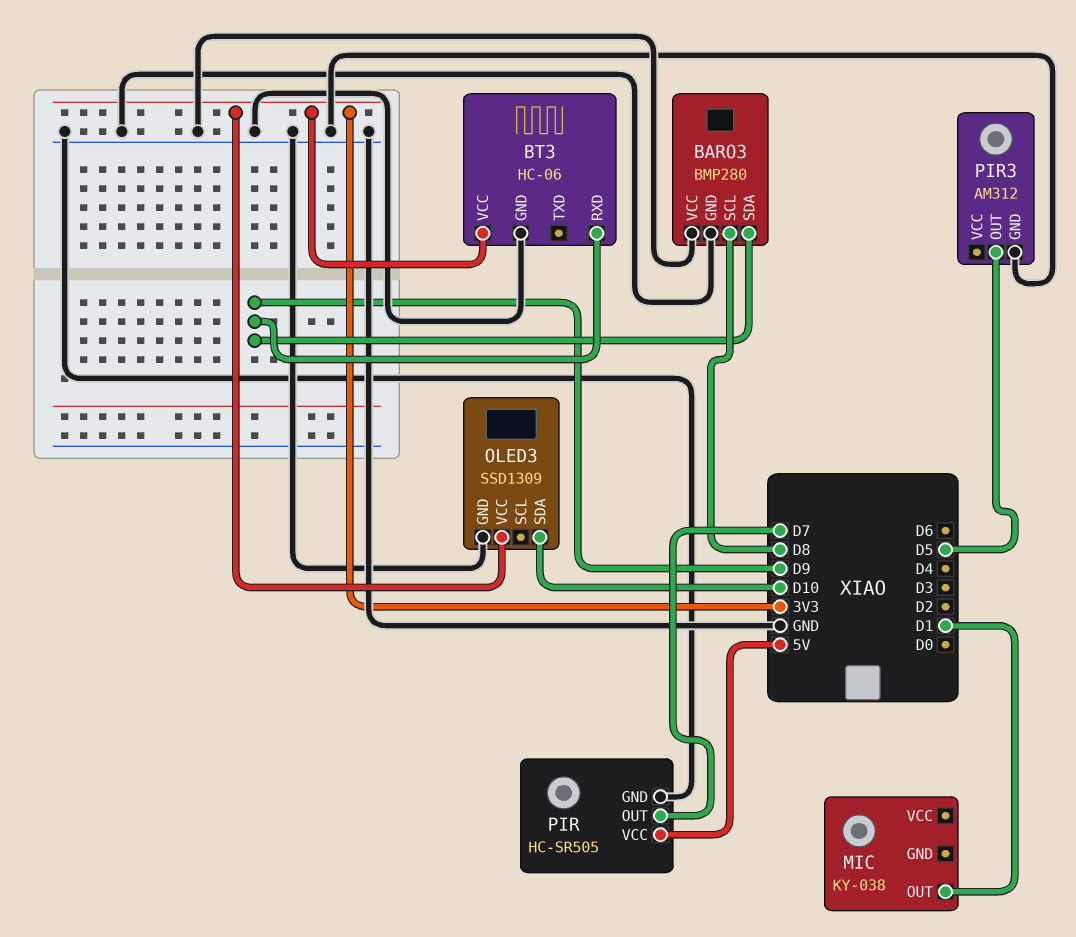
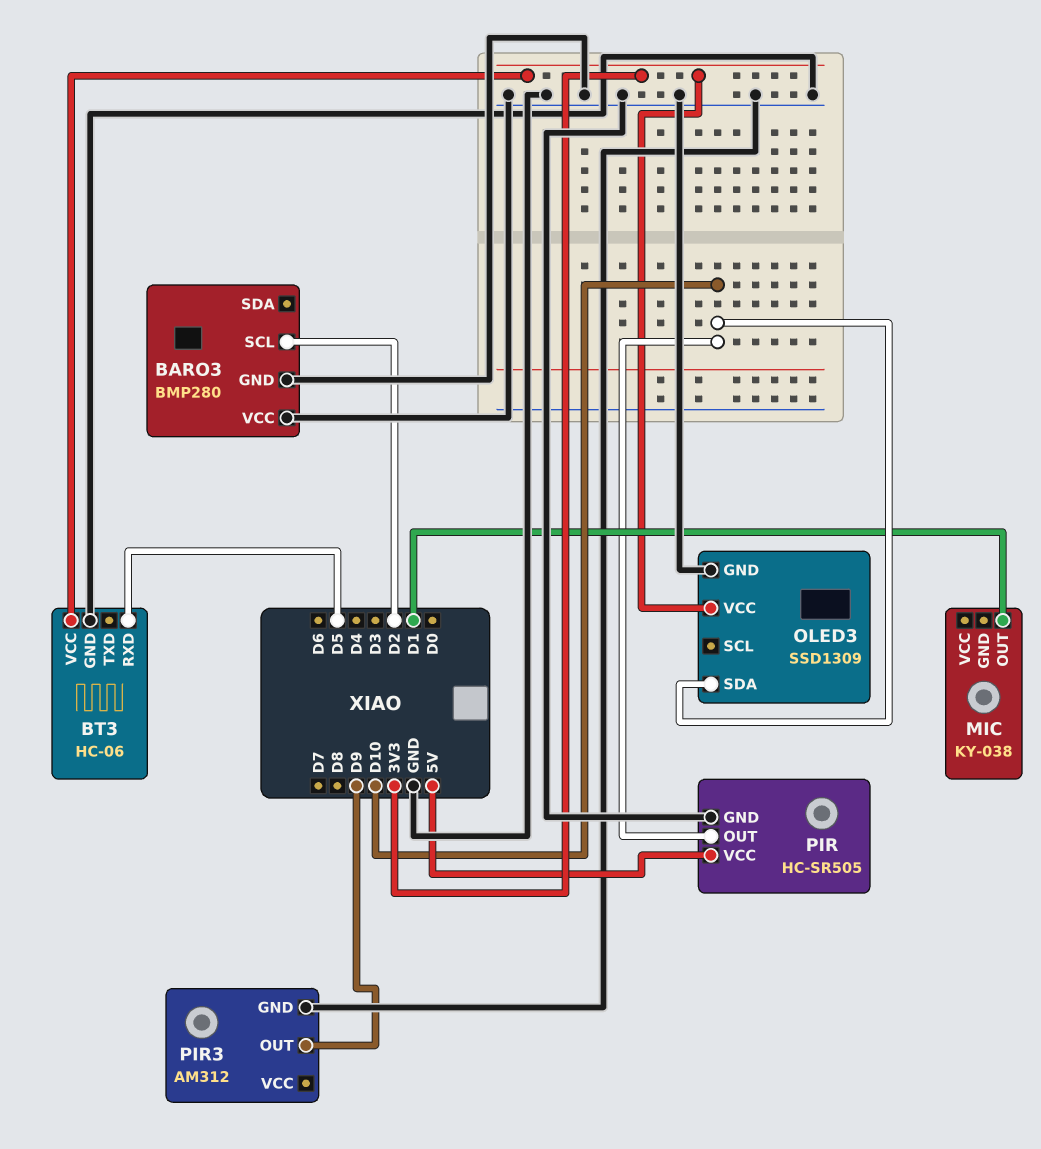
BARO3 pin SCL: D8 -> D2
BARO3 pin SDA: D9 -> none
BT3 pin RXD: D9 -> D5
PIR pin OUT: D7 -> D10
PIR3 pin OUT: D5 -> D9

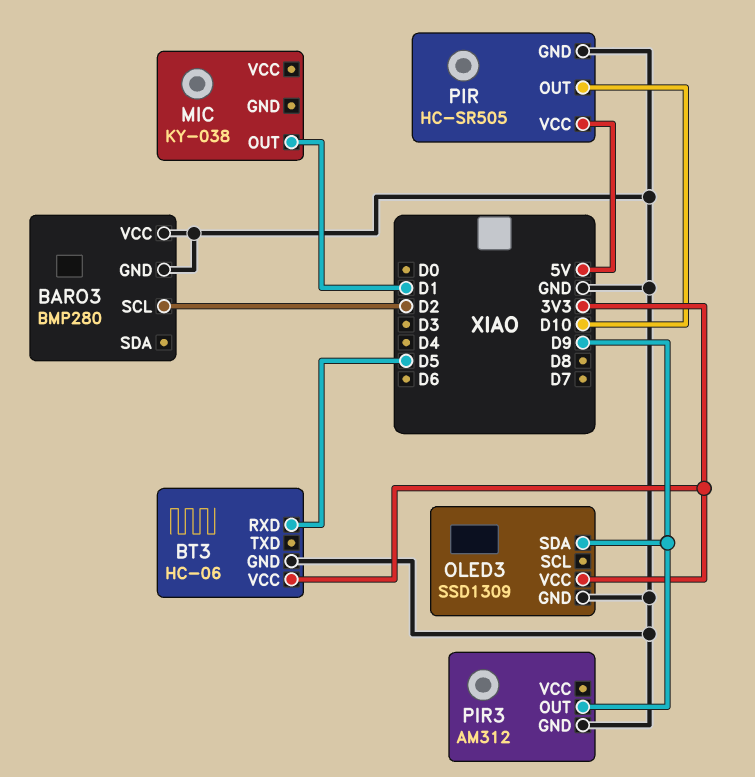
OLED3 pin SDA: D10 -> D9

